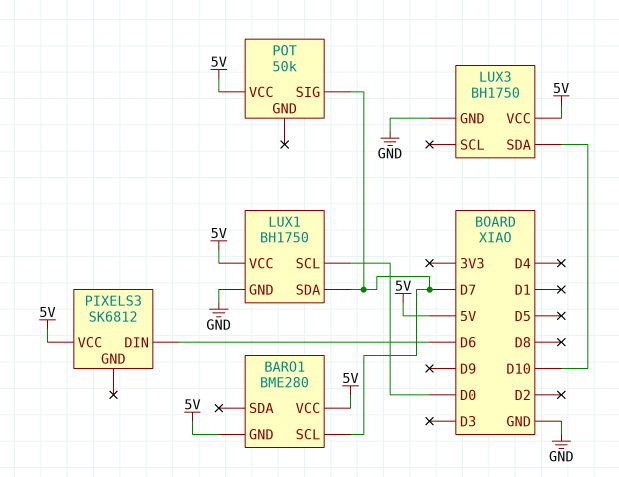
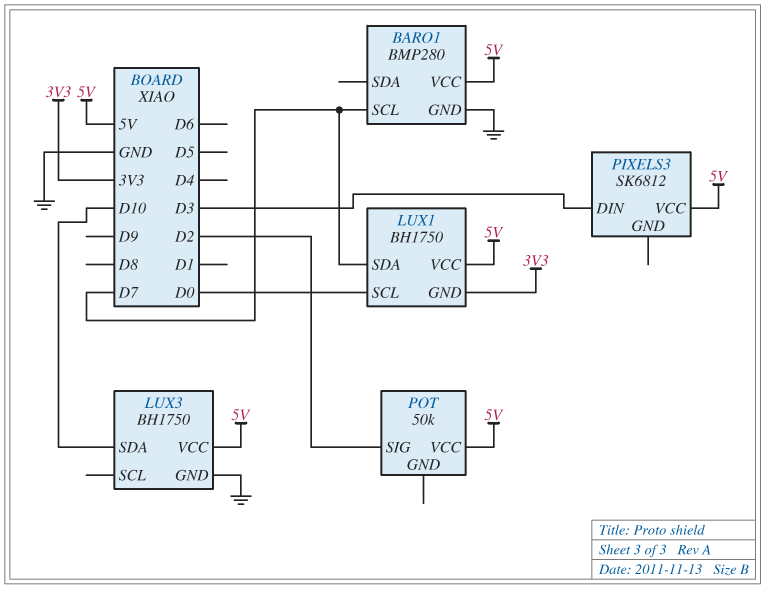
BARO1: BME280 -> BMP280
BARO1 pin GND: 5V -> GND
LUX1 pin GND: GND -> 3V3
PIXELS3 pin DIN: D6 -> D3
POT pin SIG: D7 -> D2

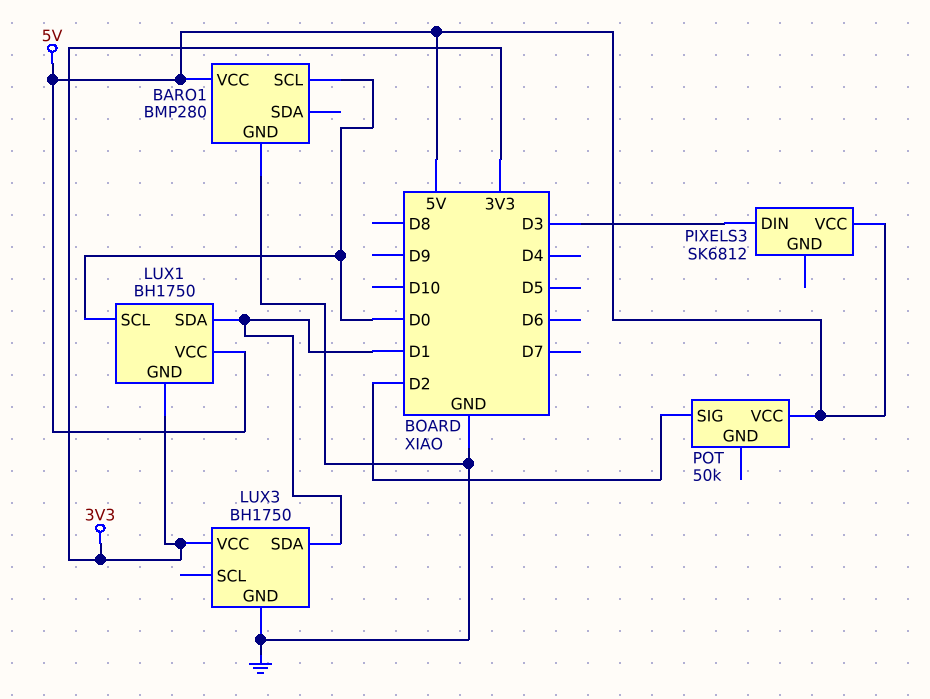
BARO1 pin SCL: D7 -> D0
LUX1 pin SDA: D7 -> D1
LUX3 pin SDA: D10 -> D1
LUX3 pin VCC: 5V -> 3V3

